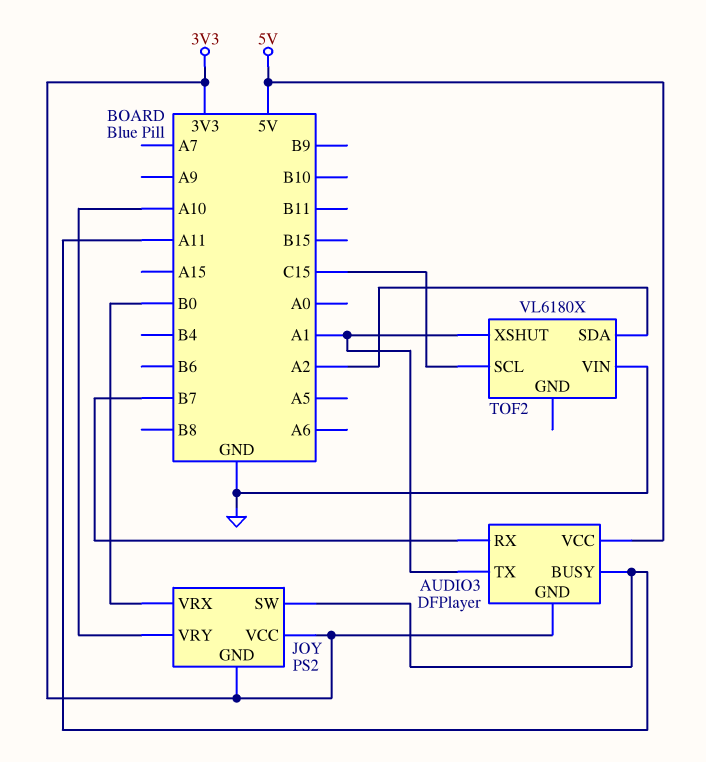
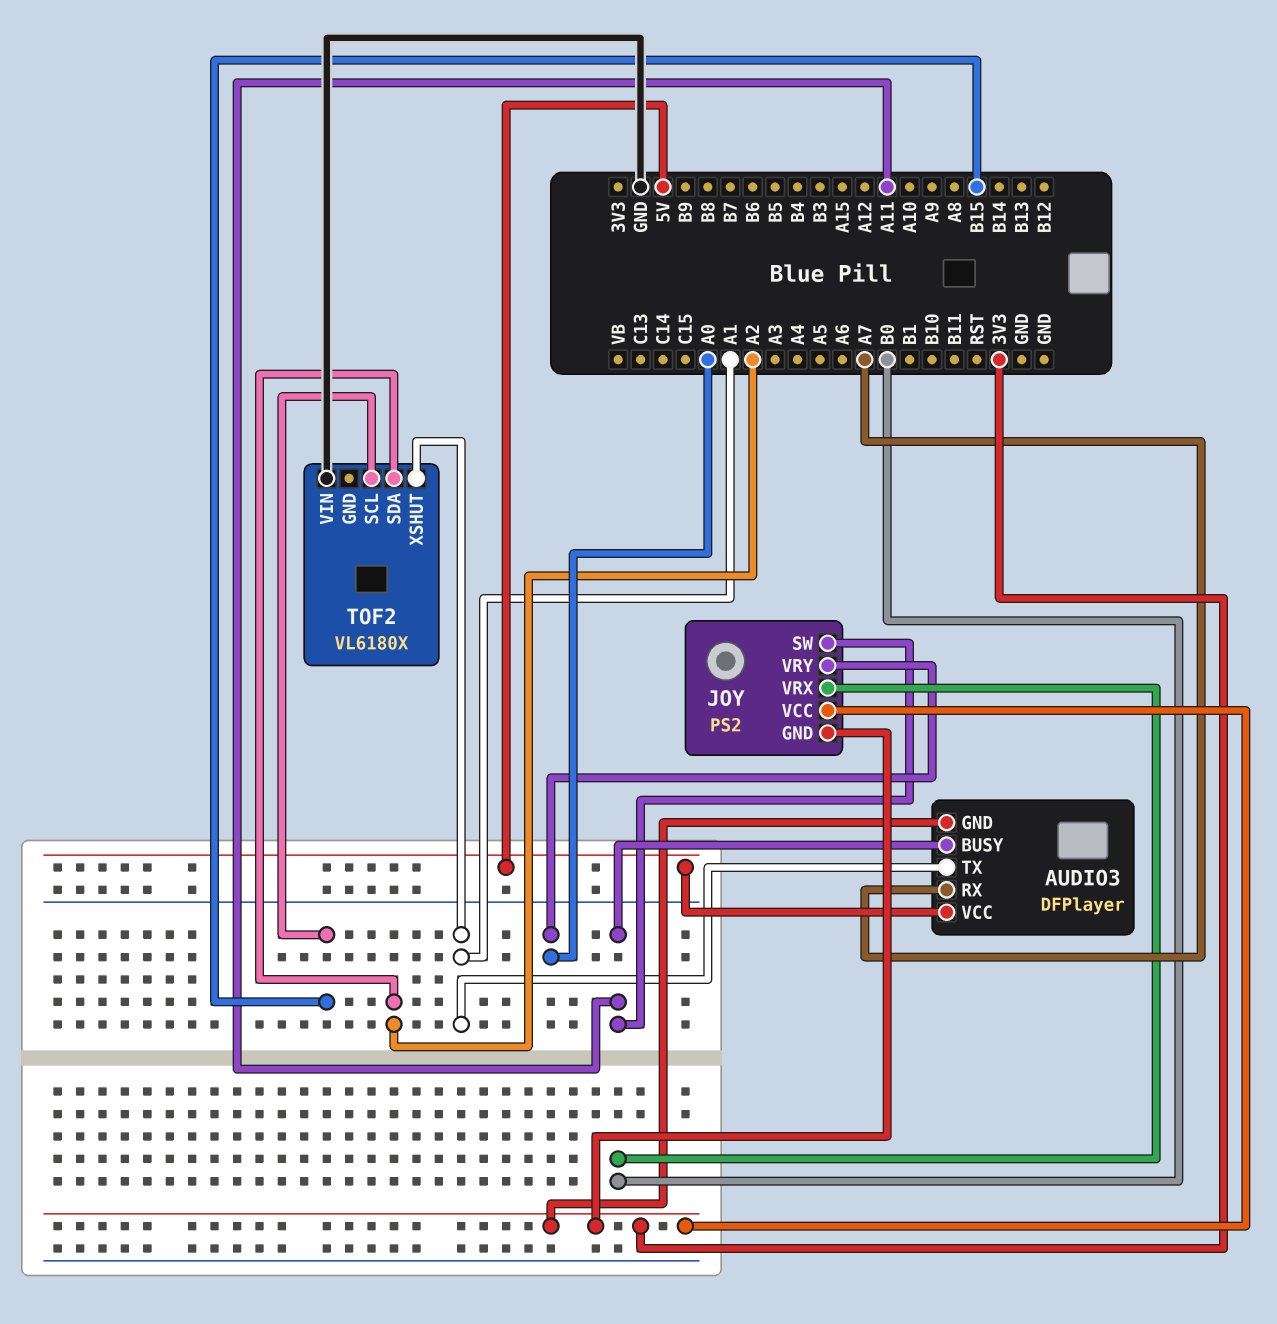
AUDIO3 pin RX: B7 -> A7
JOY pin VRY: A10 -> A0
TOF2 pin SCL: C15 -> B15

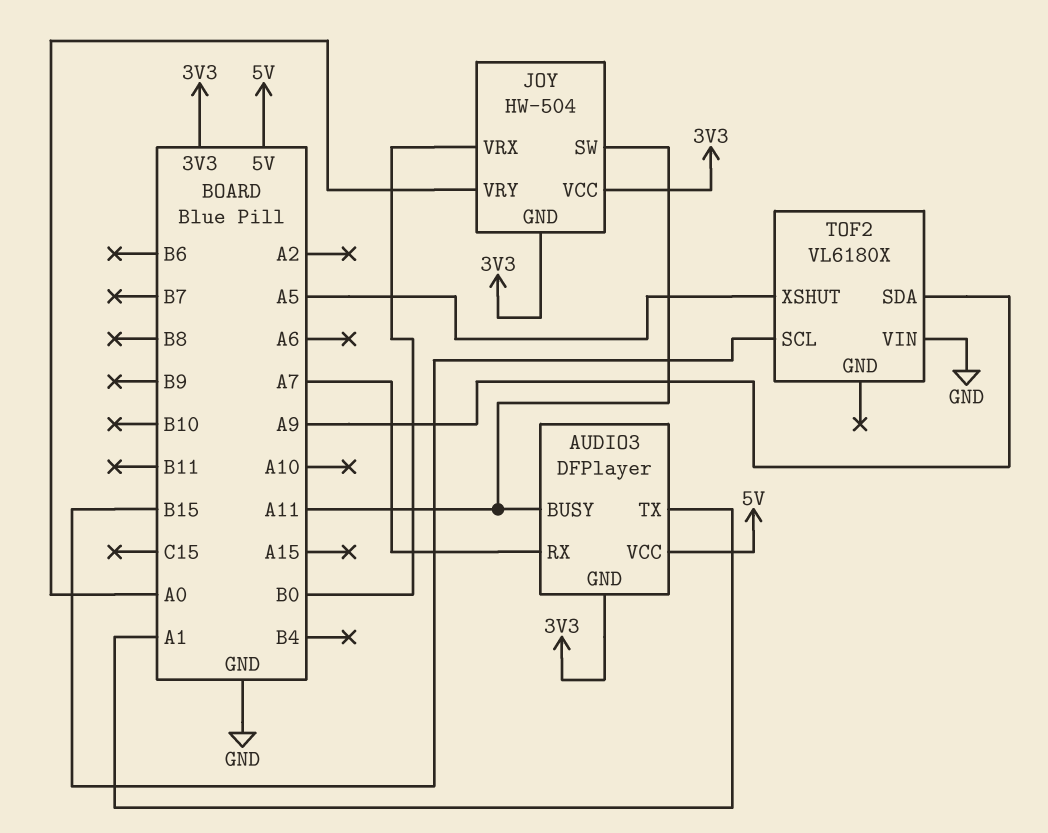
JOY: PS2 -> HW-504
TOF2 pin SDA: A2 -> A9
TOF2 pin XSHUT: A1 -> A5

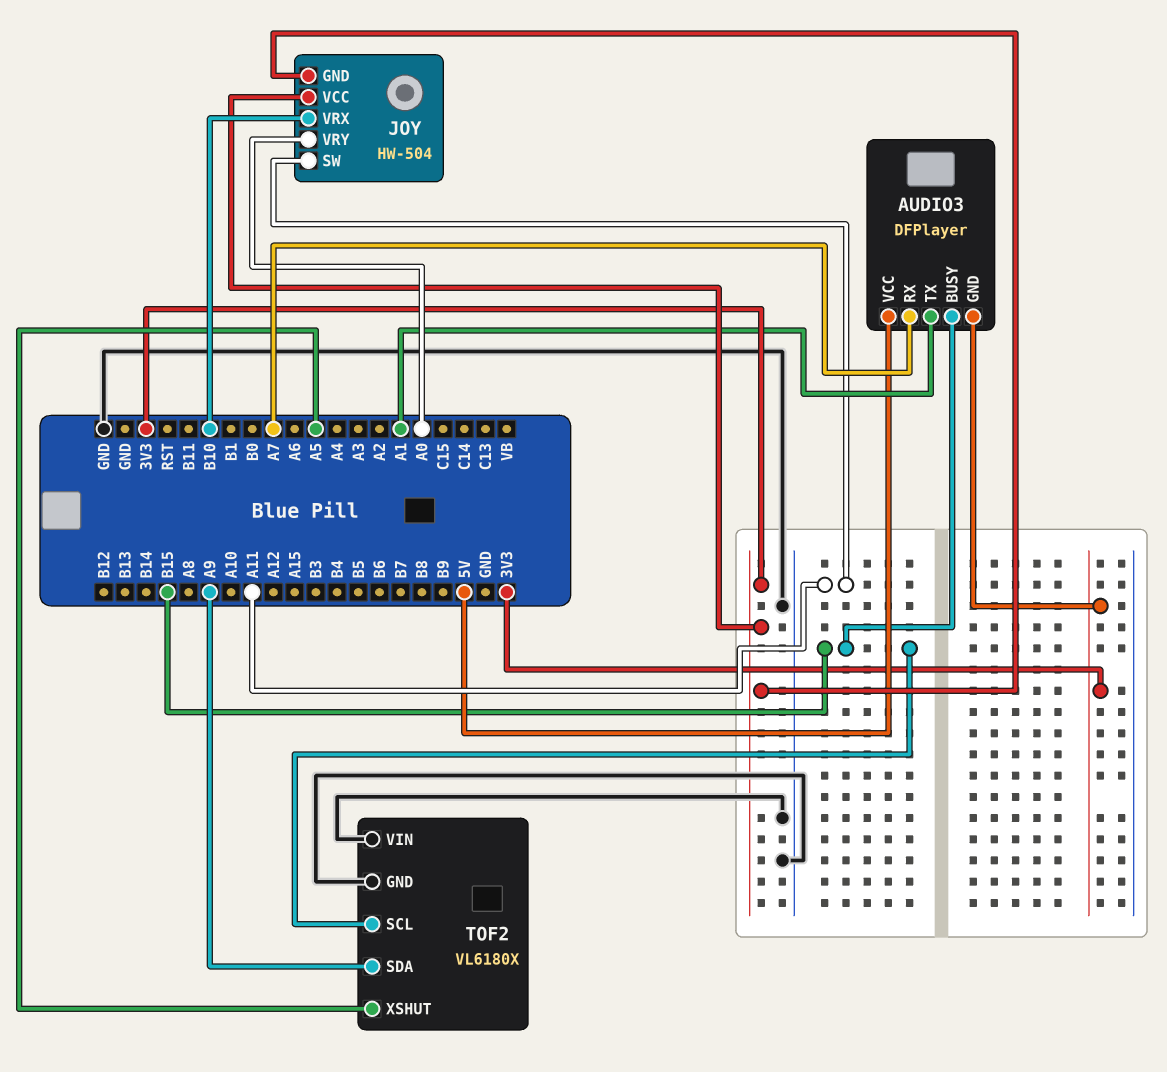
AUDIO3 pin BUSY: A11 -> B15
JOY pin VRX: B0 -> B10
TOF2 pin GND: none -> GND

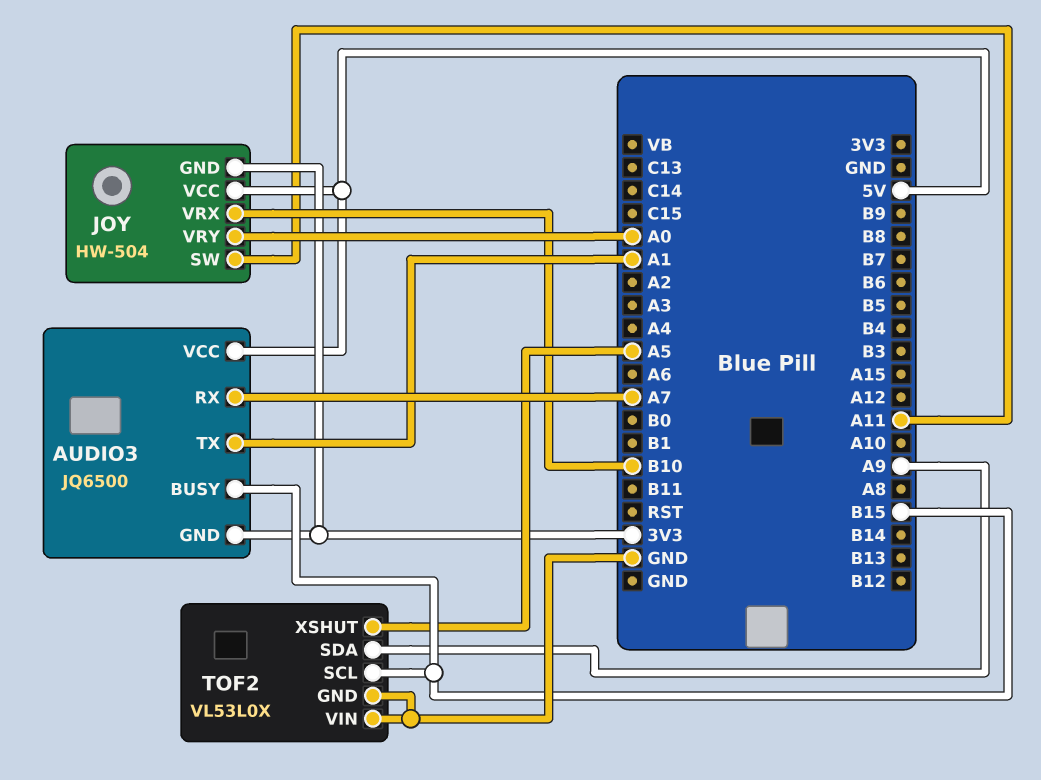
AUDIO3: DFPlayer -> JQ6500
JOY pin VCC: 3V3 -> 5V
TOF2: VL6180X -> VL53L0X

